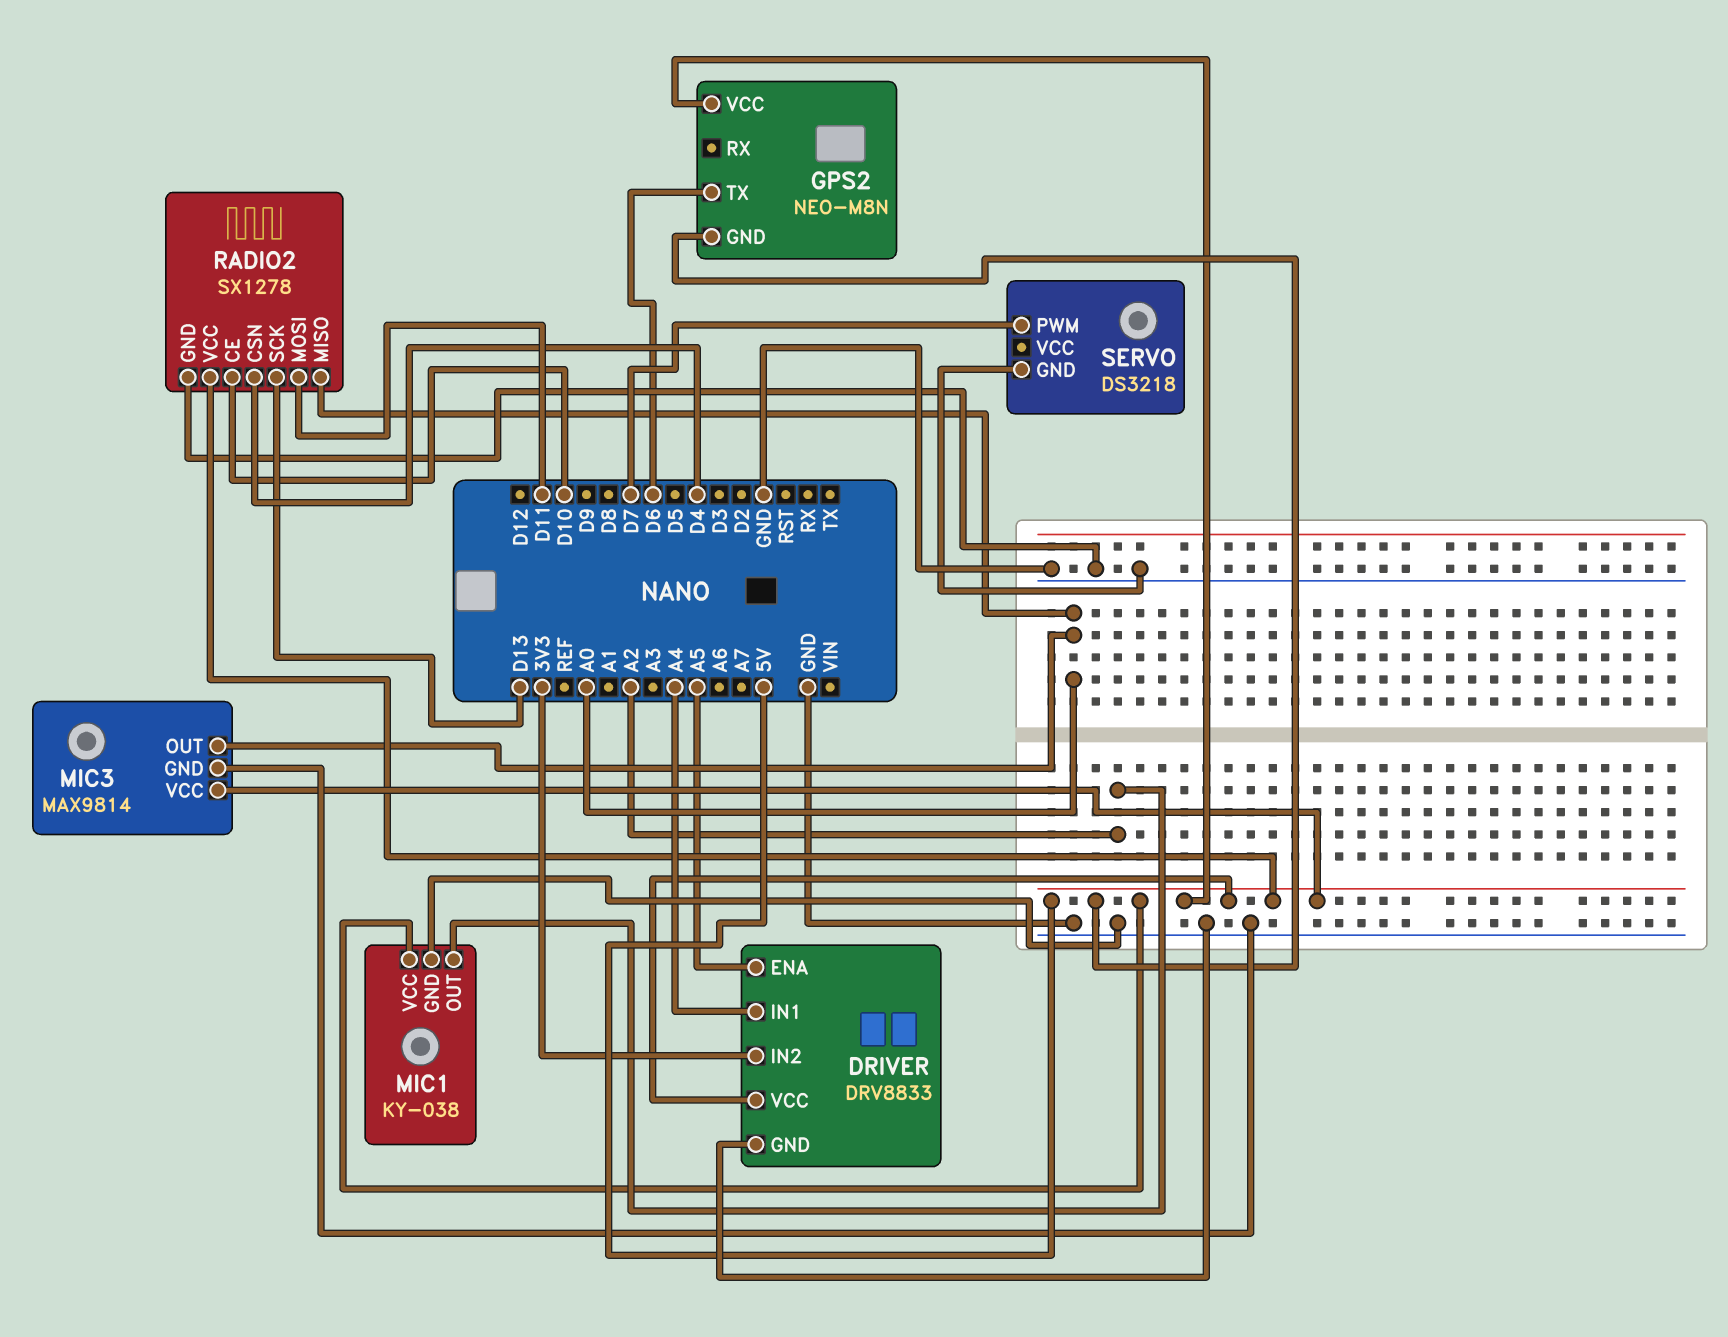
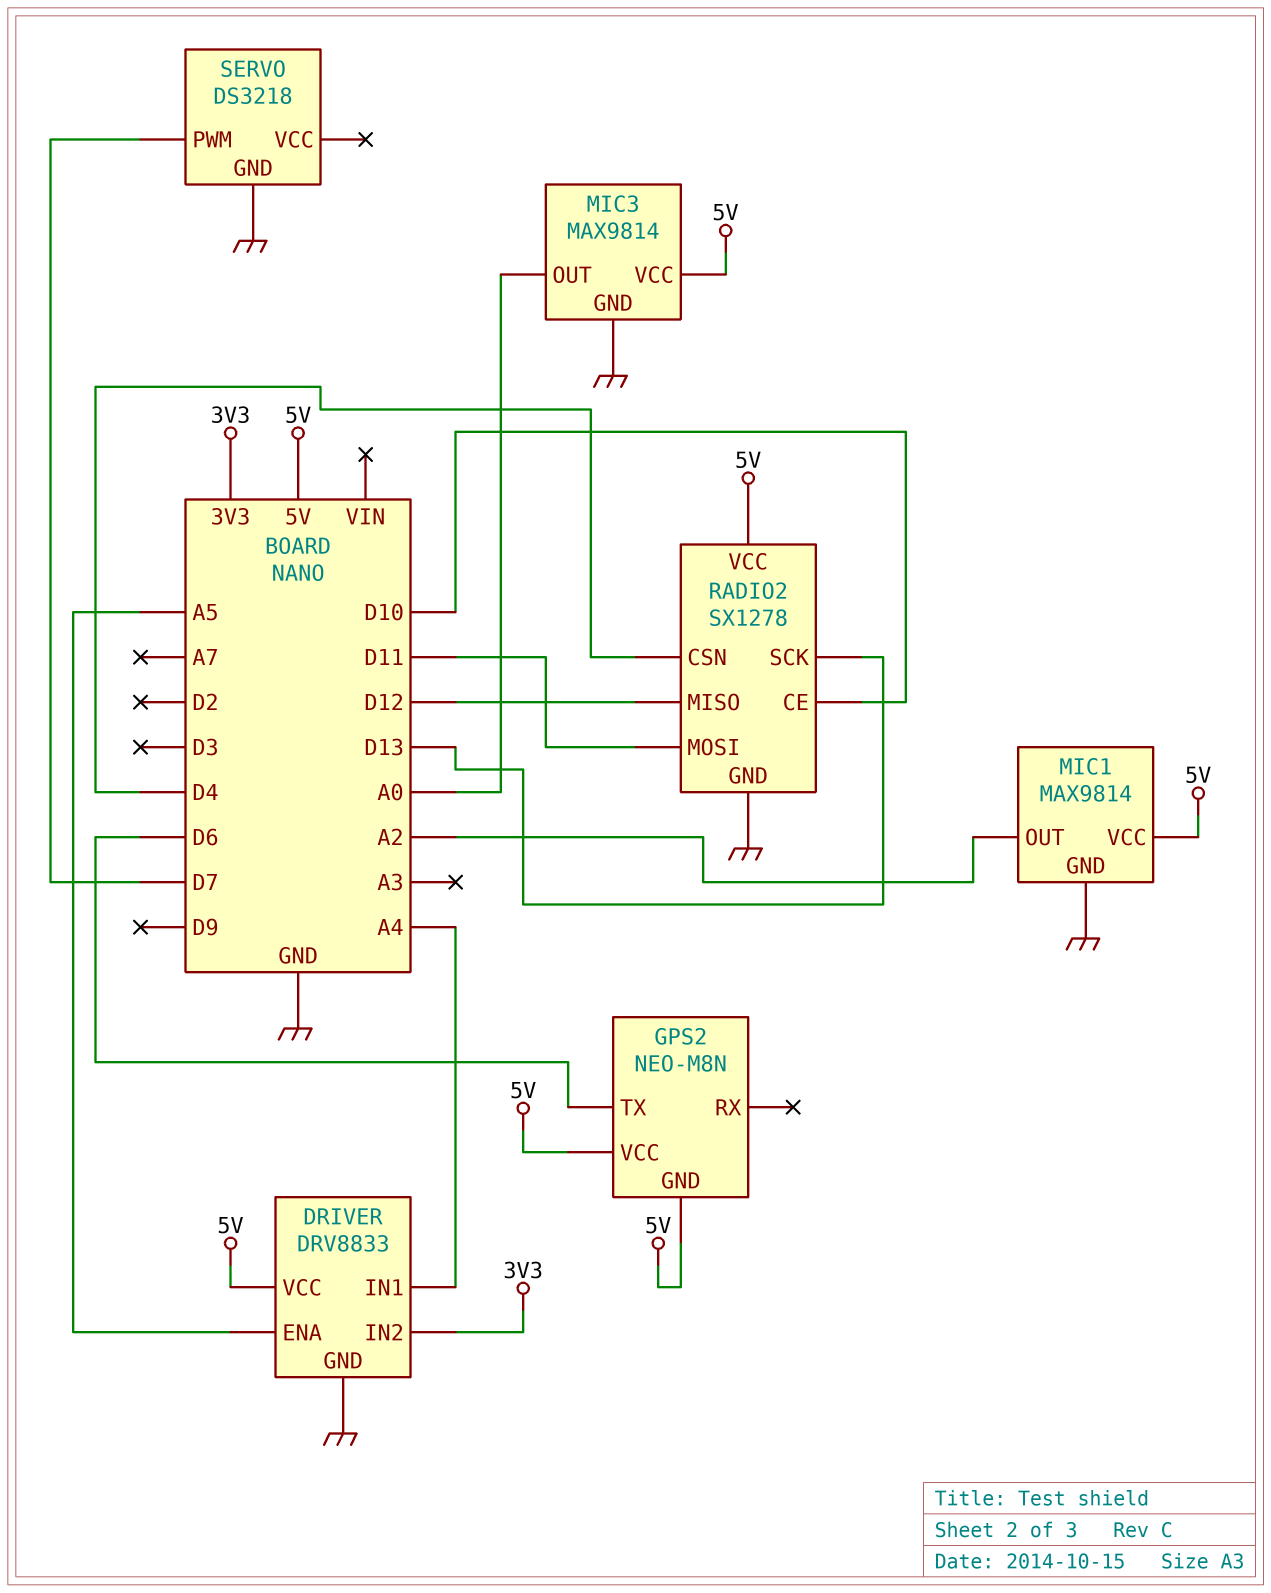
MIC1: KY-038 -> MAX9814
RADIO2 pin MISO: A0 -> D12

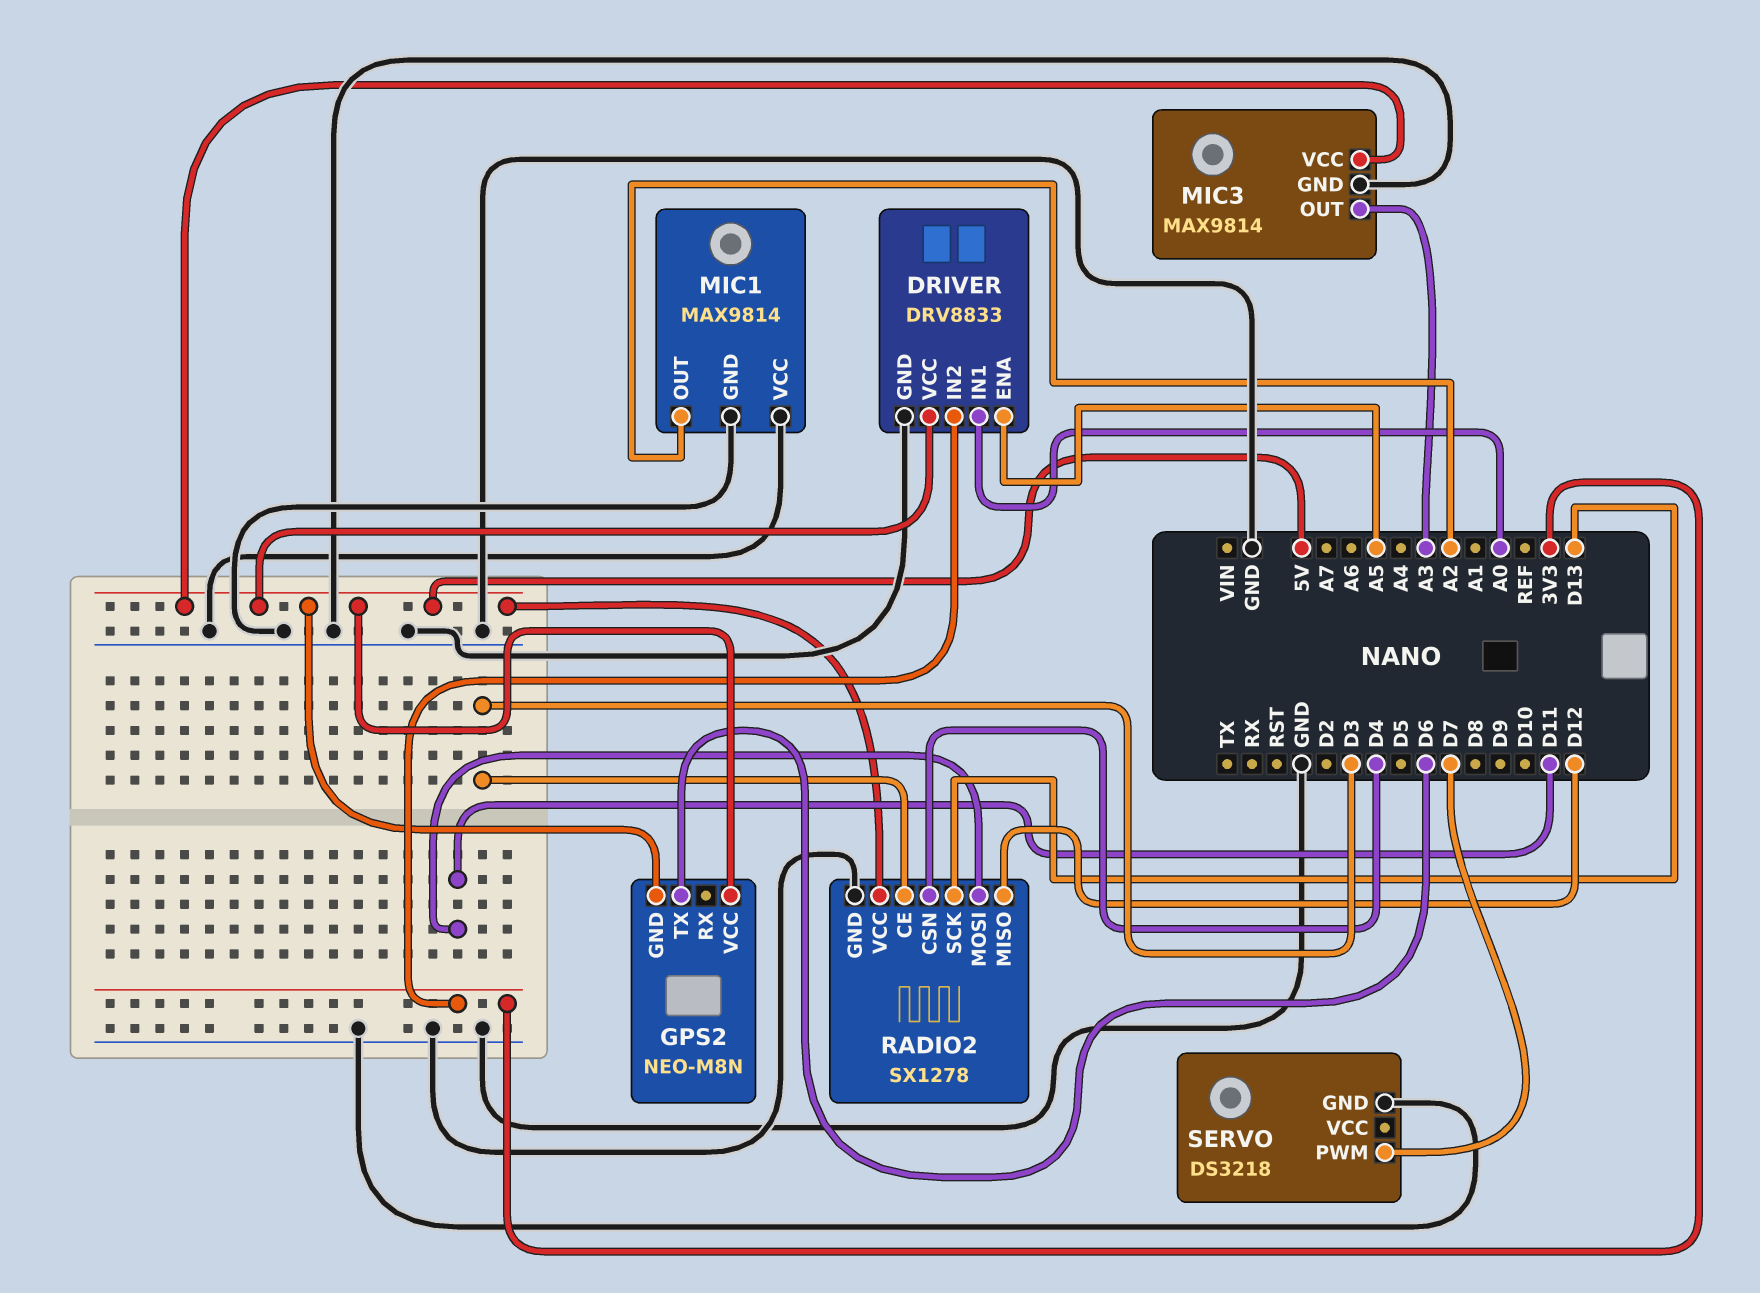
DRIVER pin IN1: A4 -> A0
MIC1 pin VCC: 5V -> GND
MIC3 pin OUT: A0 -> A3
RADIO2 pin CE: D10 -> D3

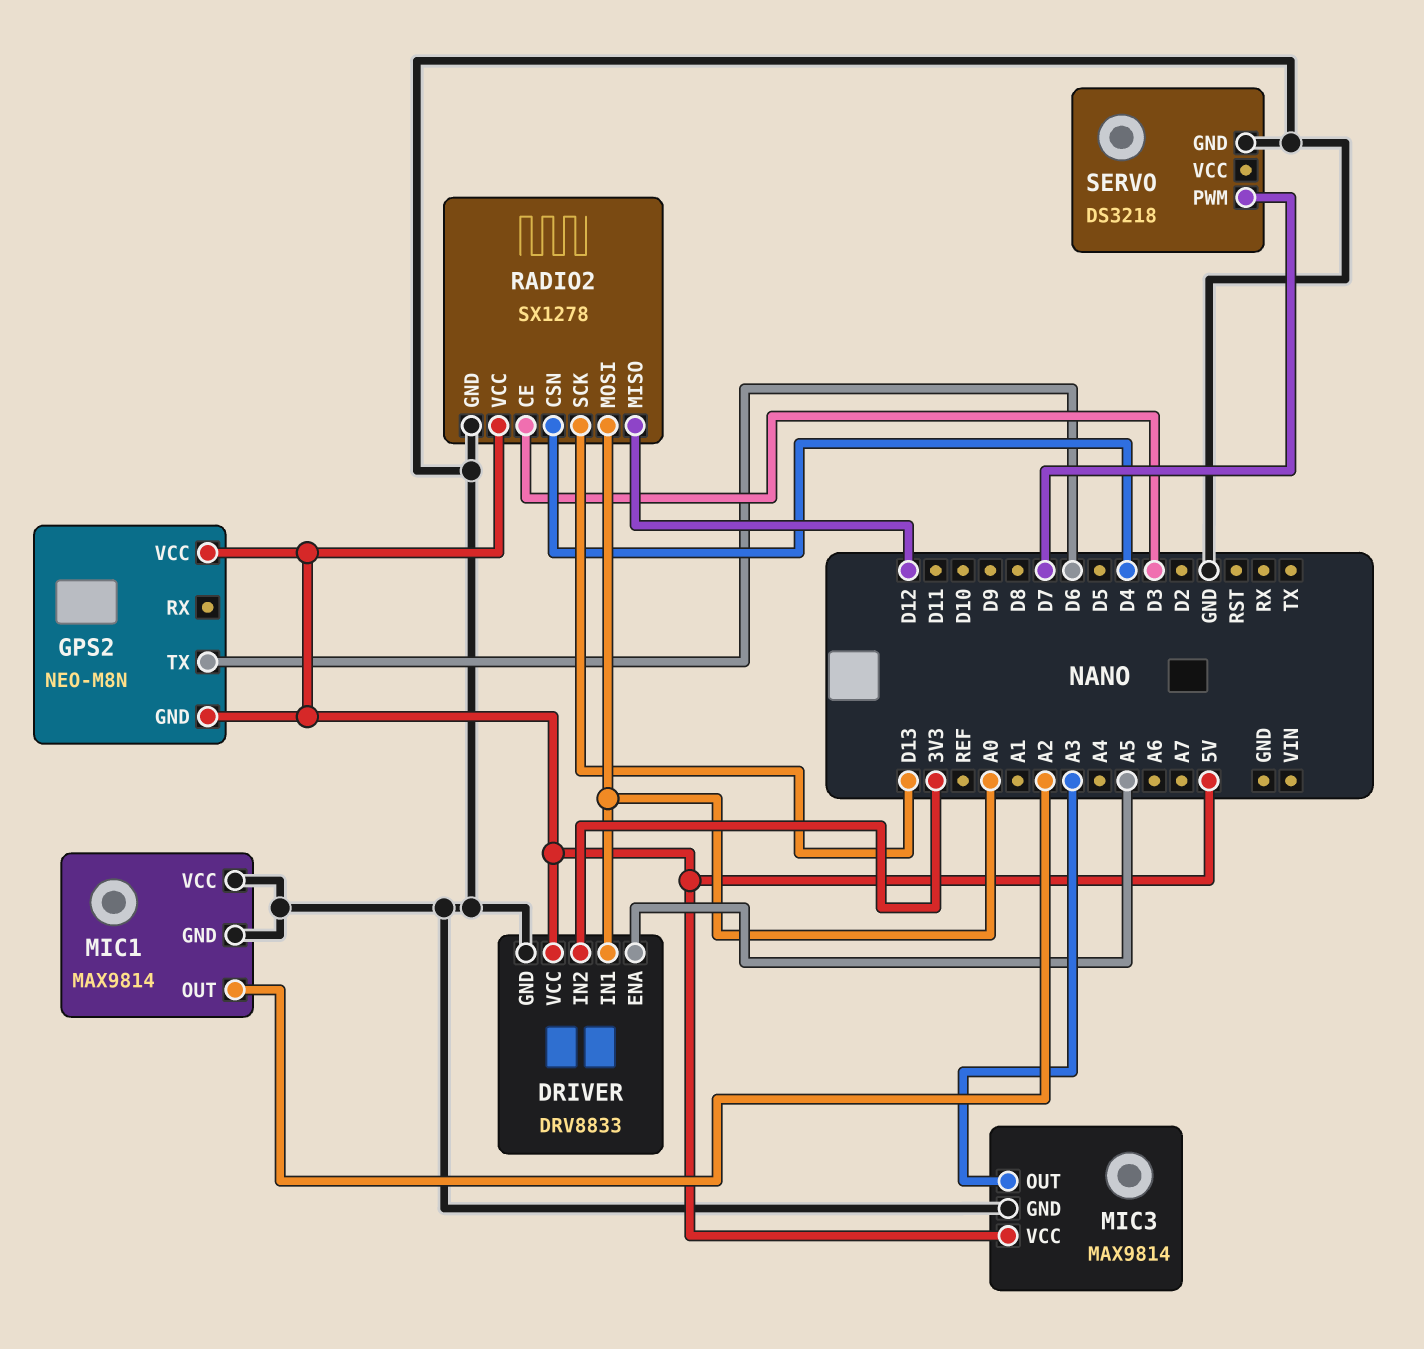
RADIO2 pin MOSI: D11 -> A0

